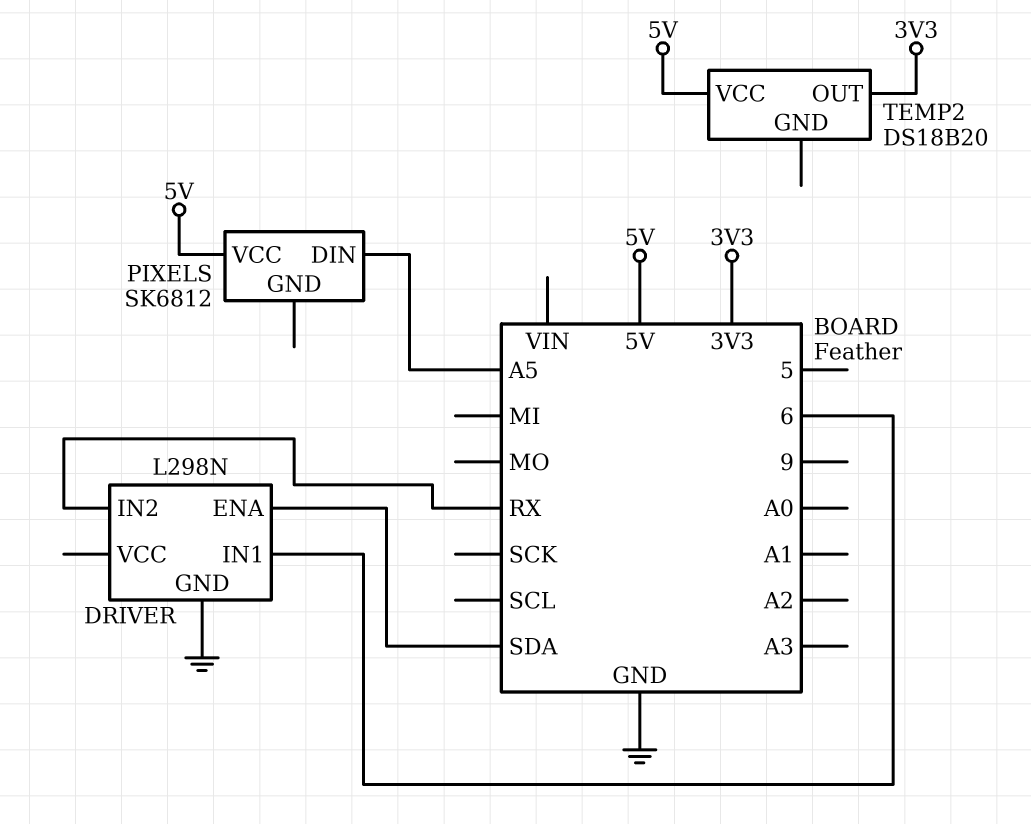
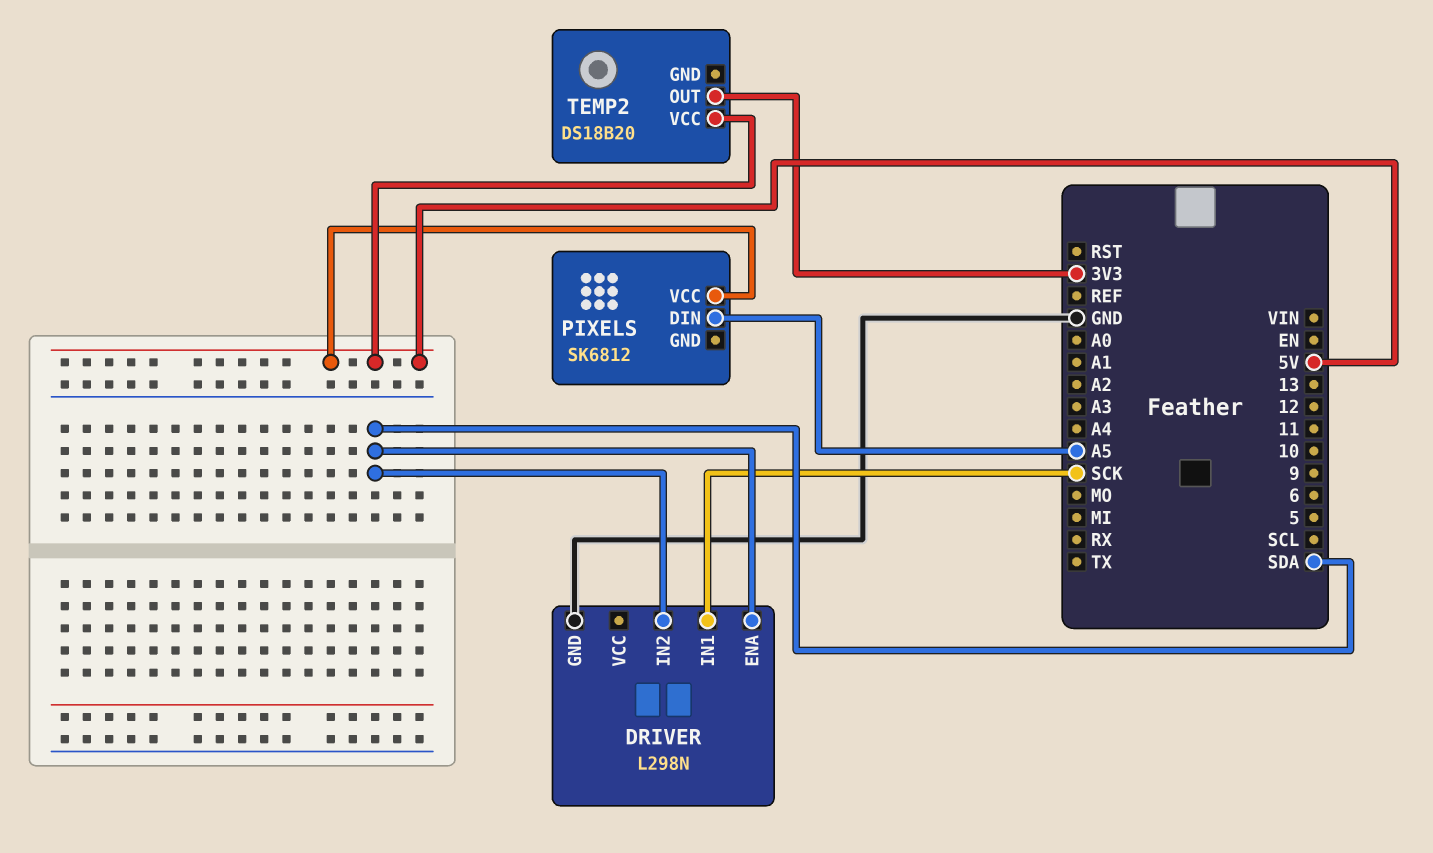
DRIVER pin IN1: 6 -> SCK
DRIVER pin IN2: RX -> SDA

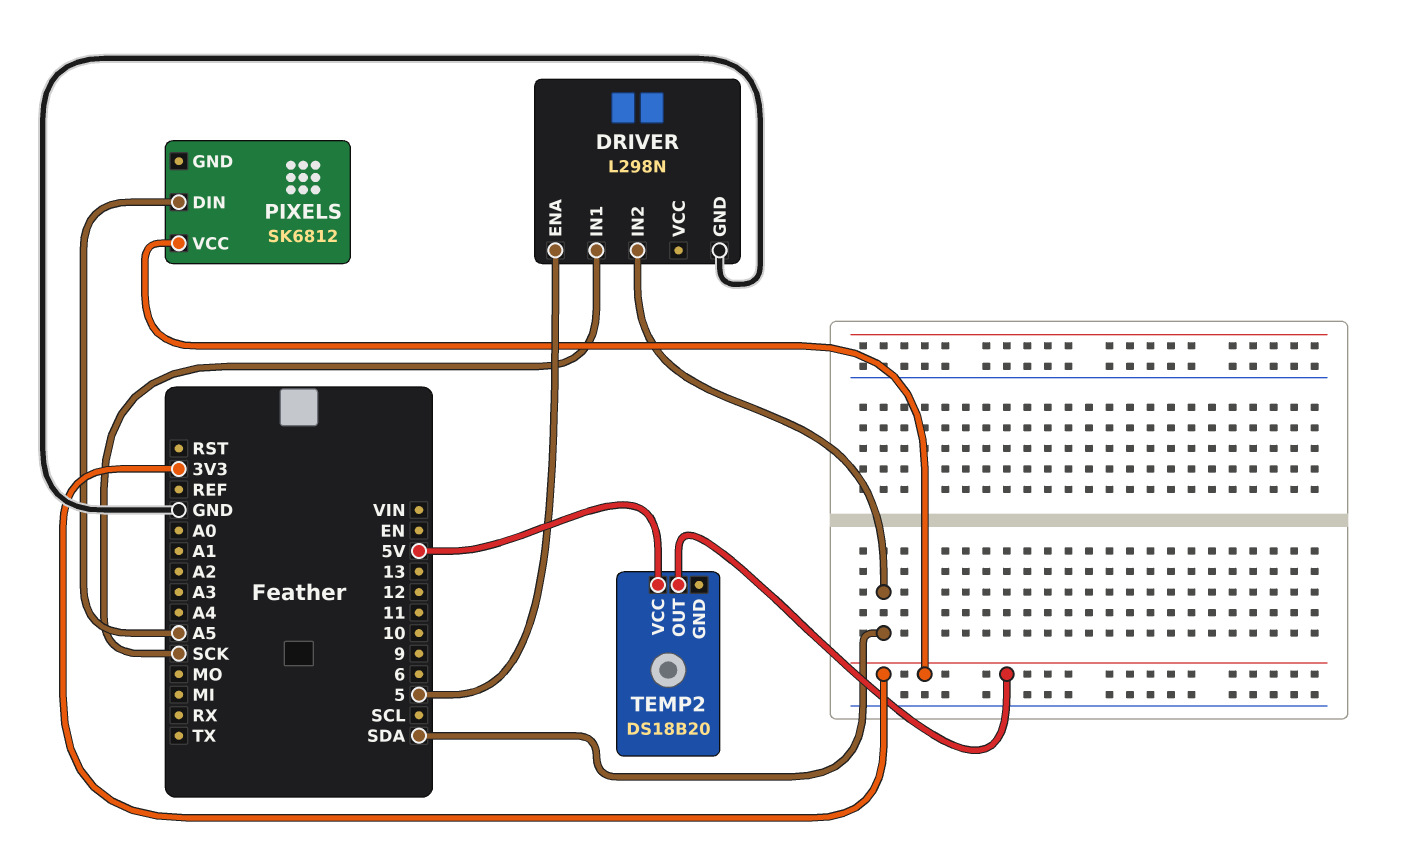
DRIVER pin ENA: SDA -> 5
PIXELS pin VCC: 5V -> 3V3

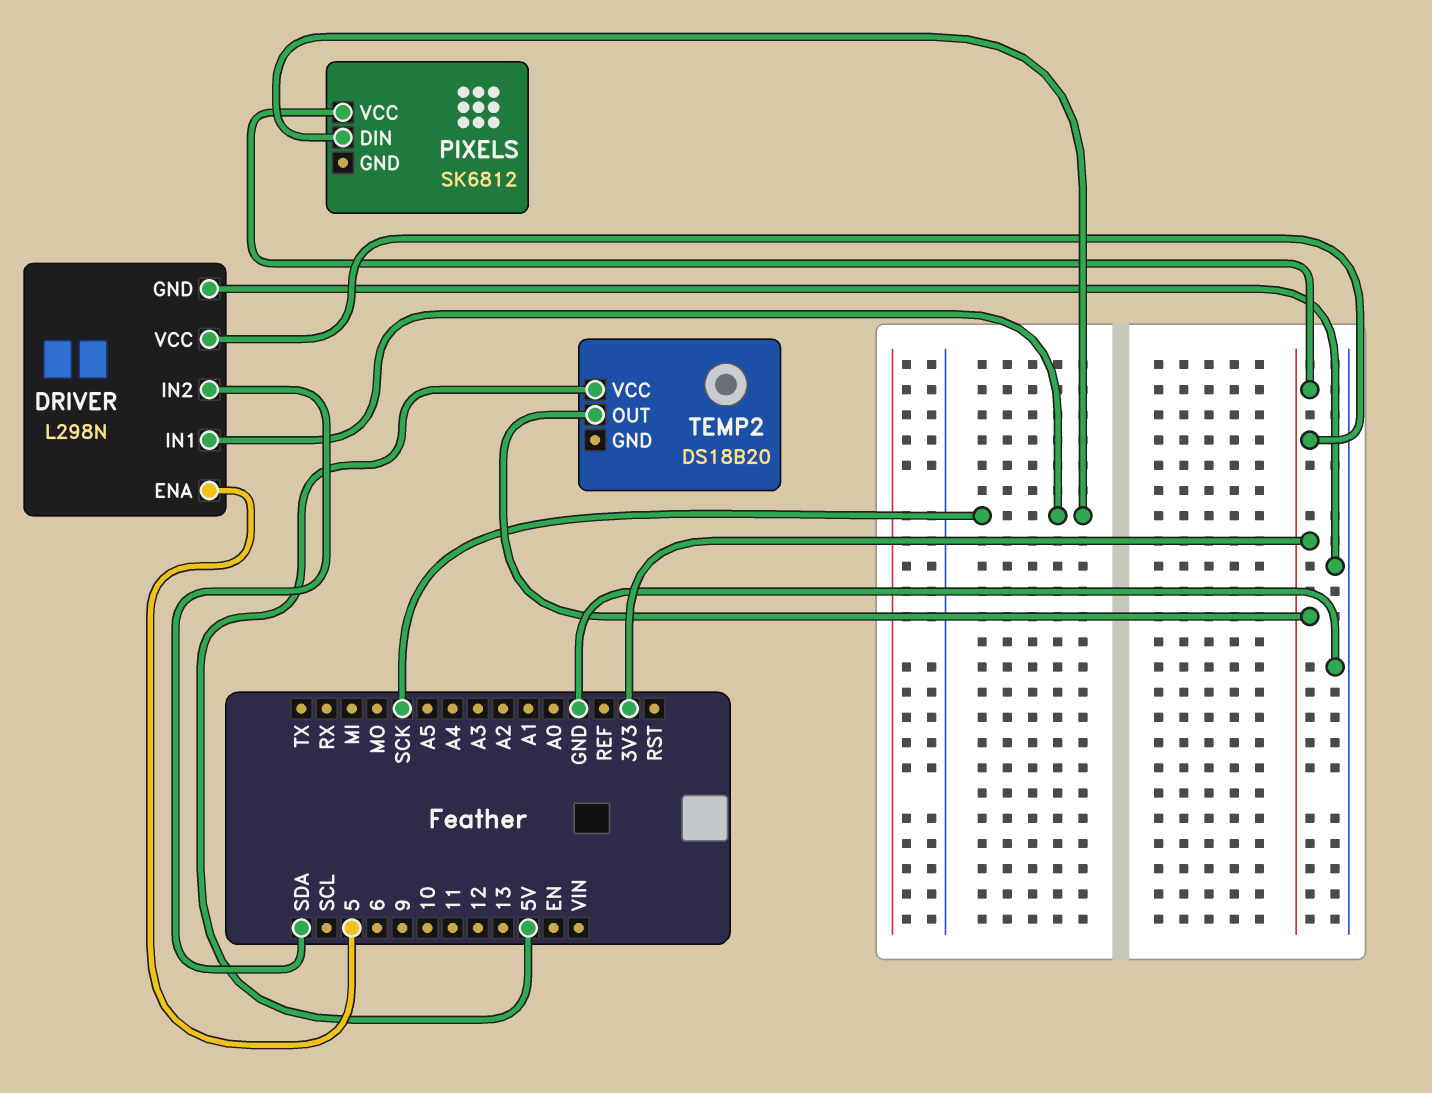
DRIVER pin VCC: none -> 3V3
PIXELS pin DIN: A5 -> SCK

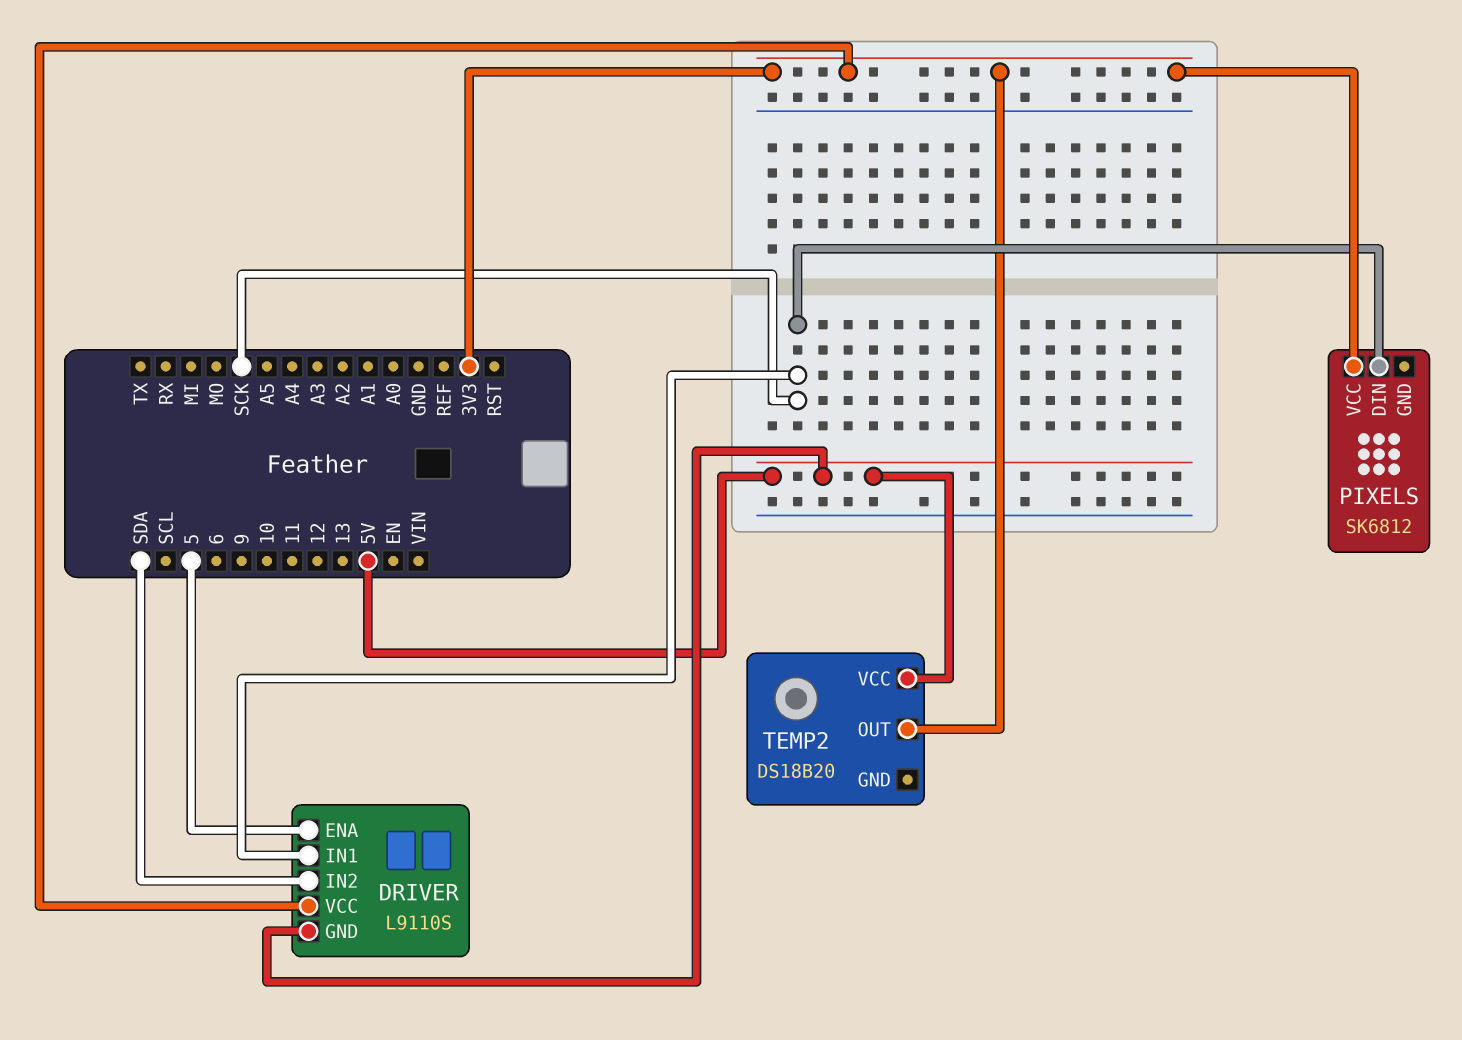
DRIVER: L298N -> L9110S
DRIVER pin GND: GND -> 5V

